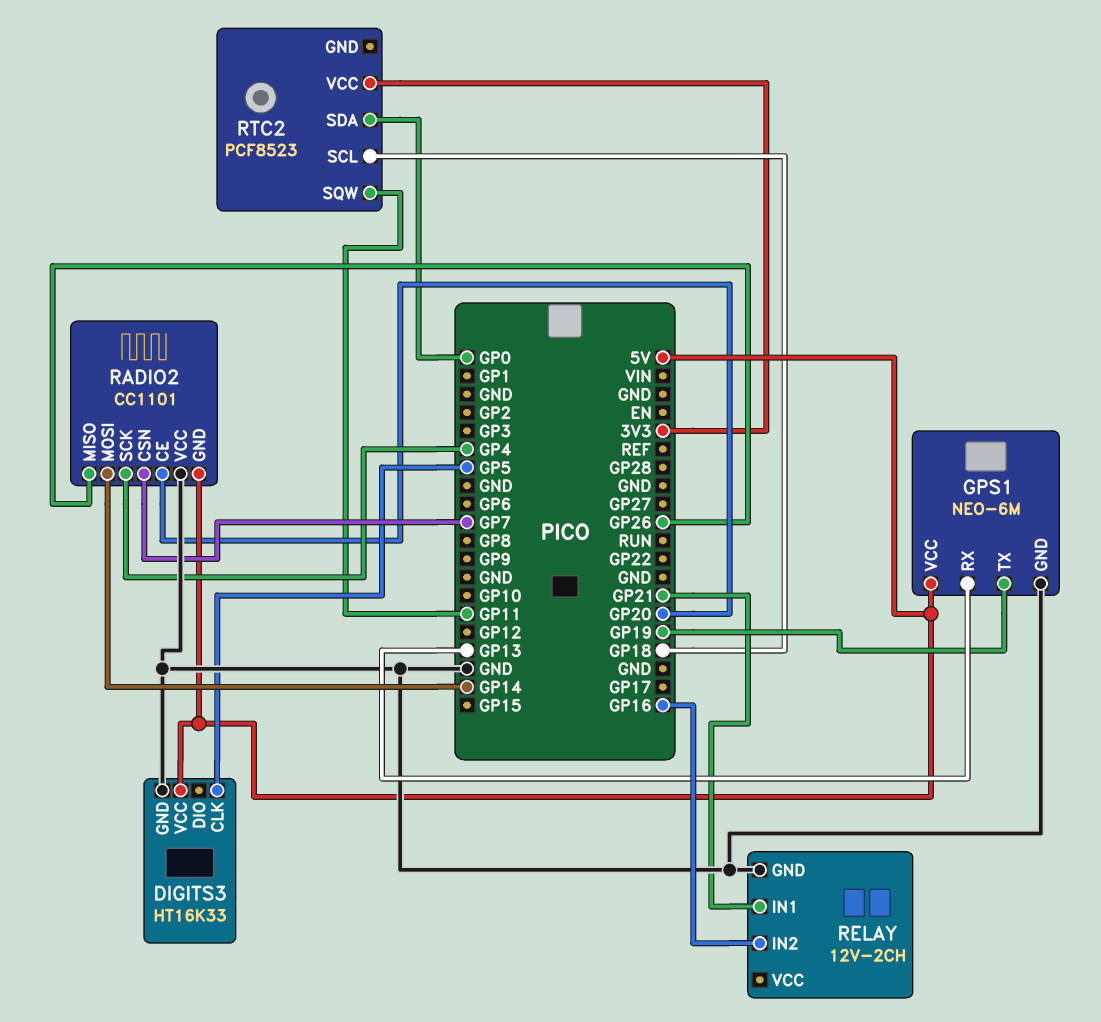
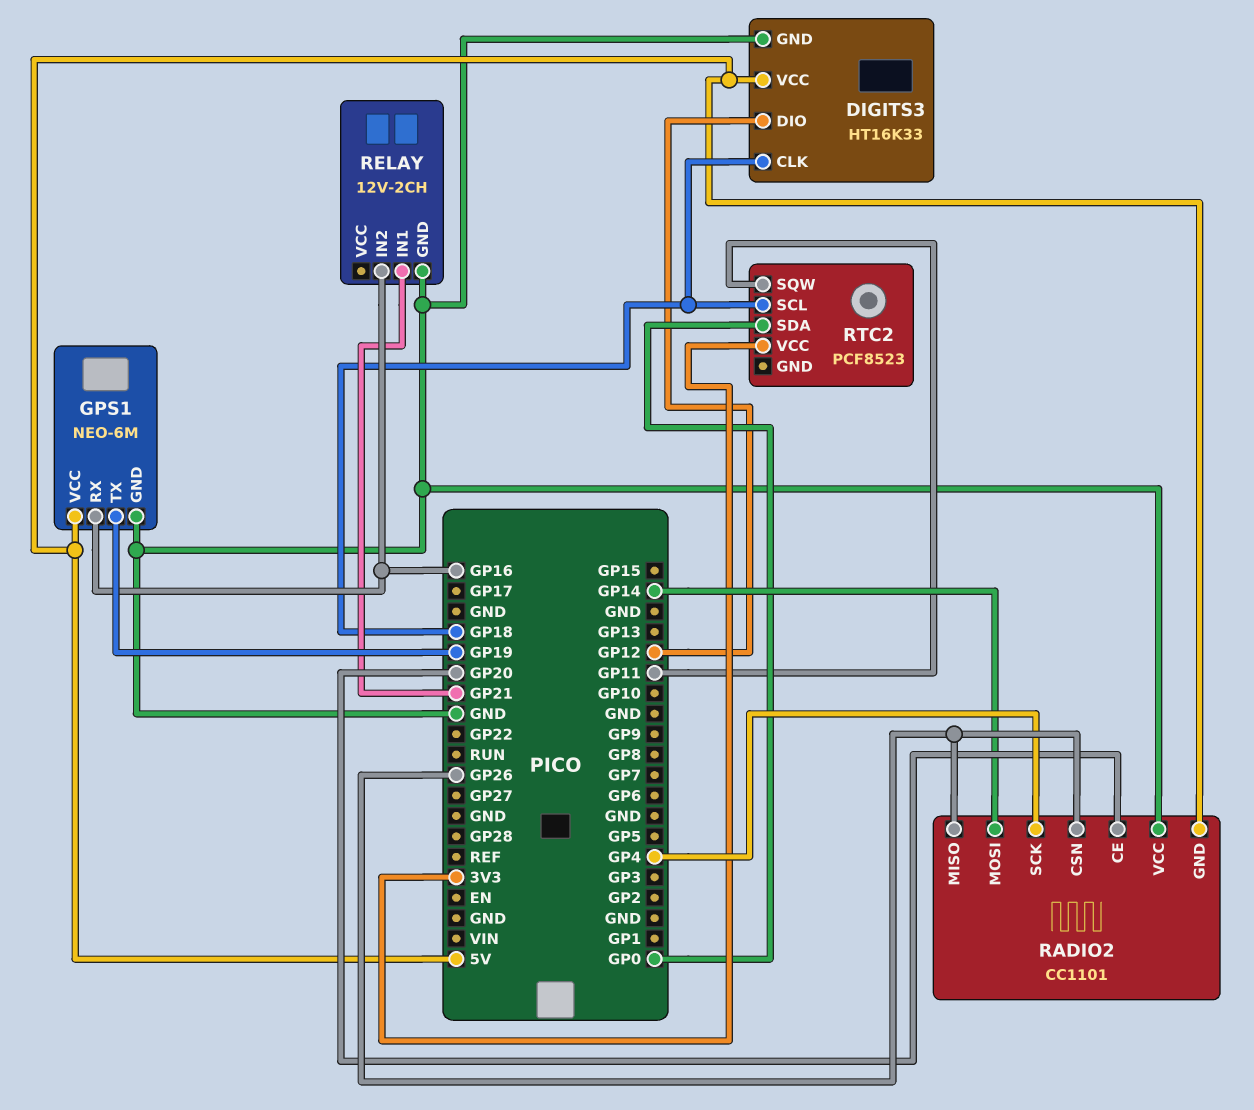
DIGITS3 pin CLK: GP5 -> GP18
DIGITS3 pin DIO: none -> GP12
GPS1 pin RX: GP13 -> GP16
RADIO2 pin CSN: GP7 -> GP26

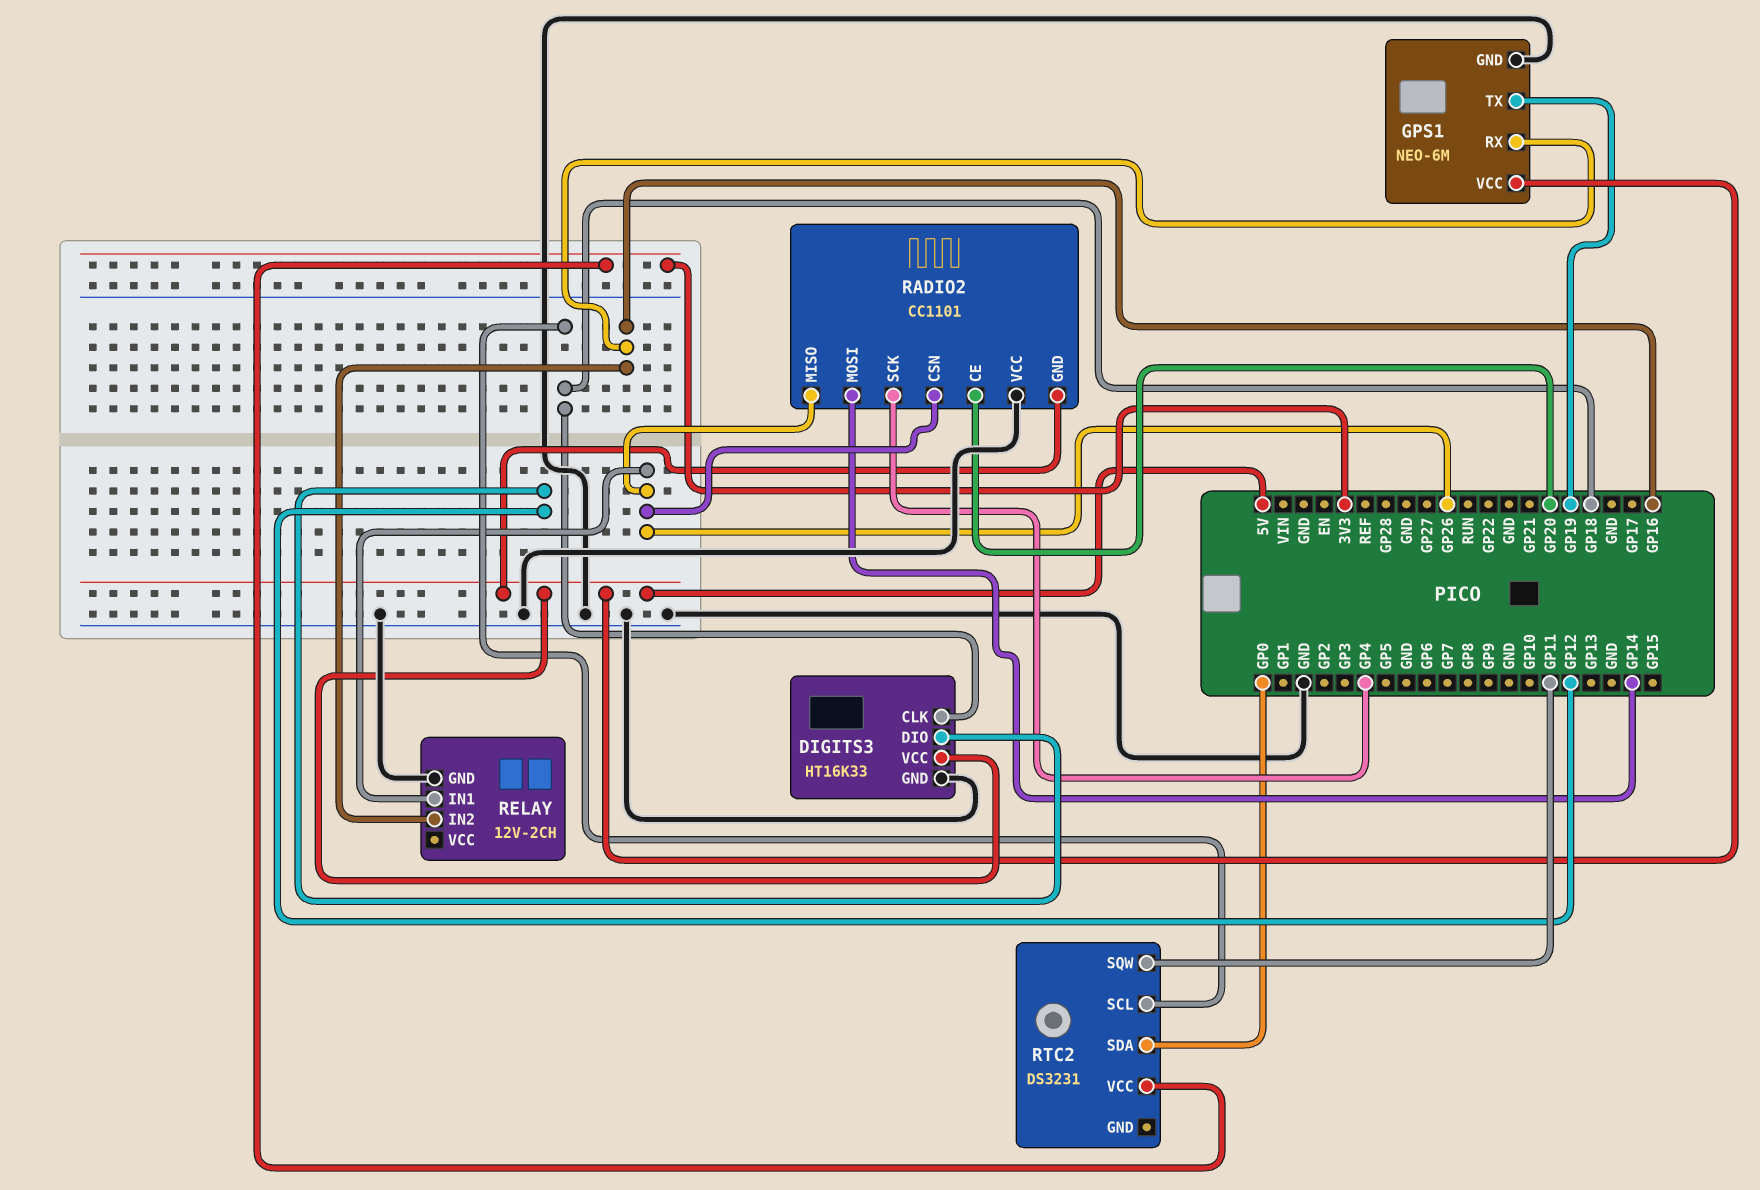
RELAY pin IN1: GP21 -> GP26
RTC2: PCF8523 -> DS3231

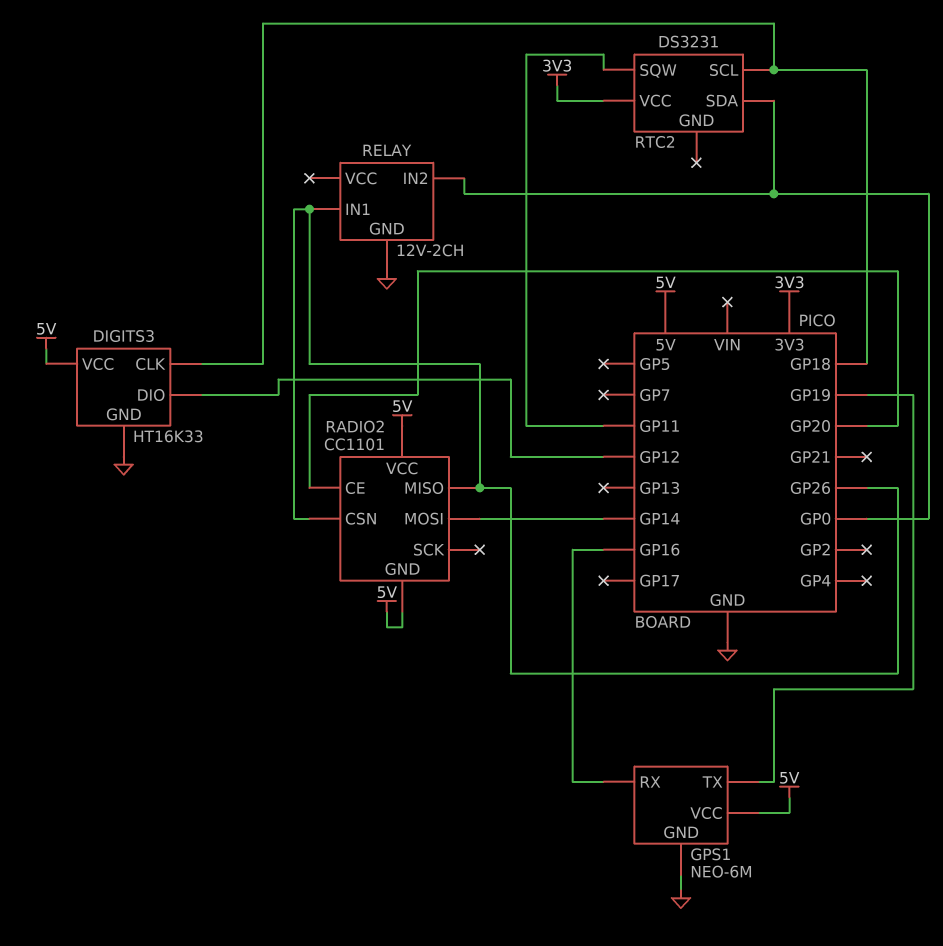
RADIO2 pin SCK: GP4 -> none
RADIO2 pin VCC: GND -> 5V
RELAY pin IN2: GP16 -> GP0

